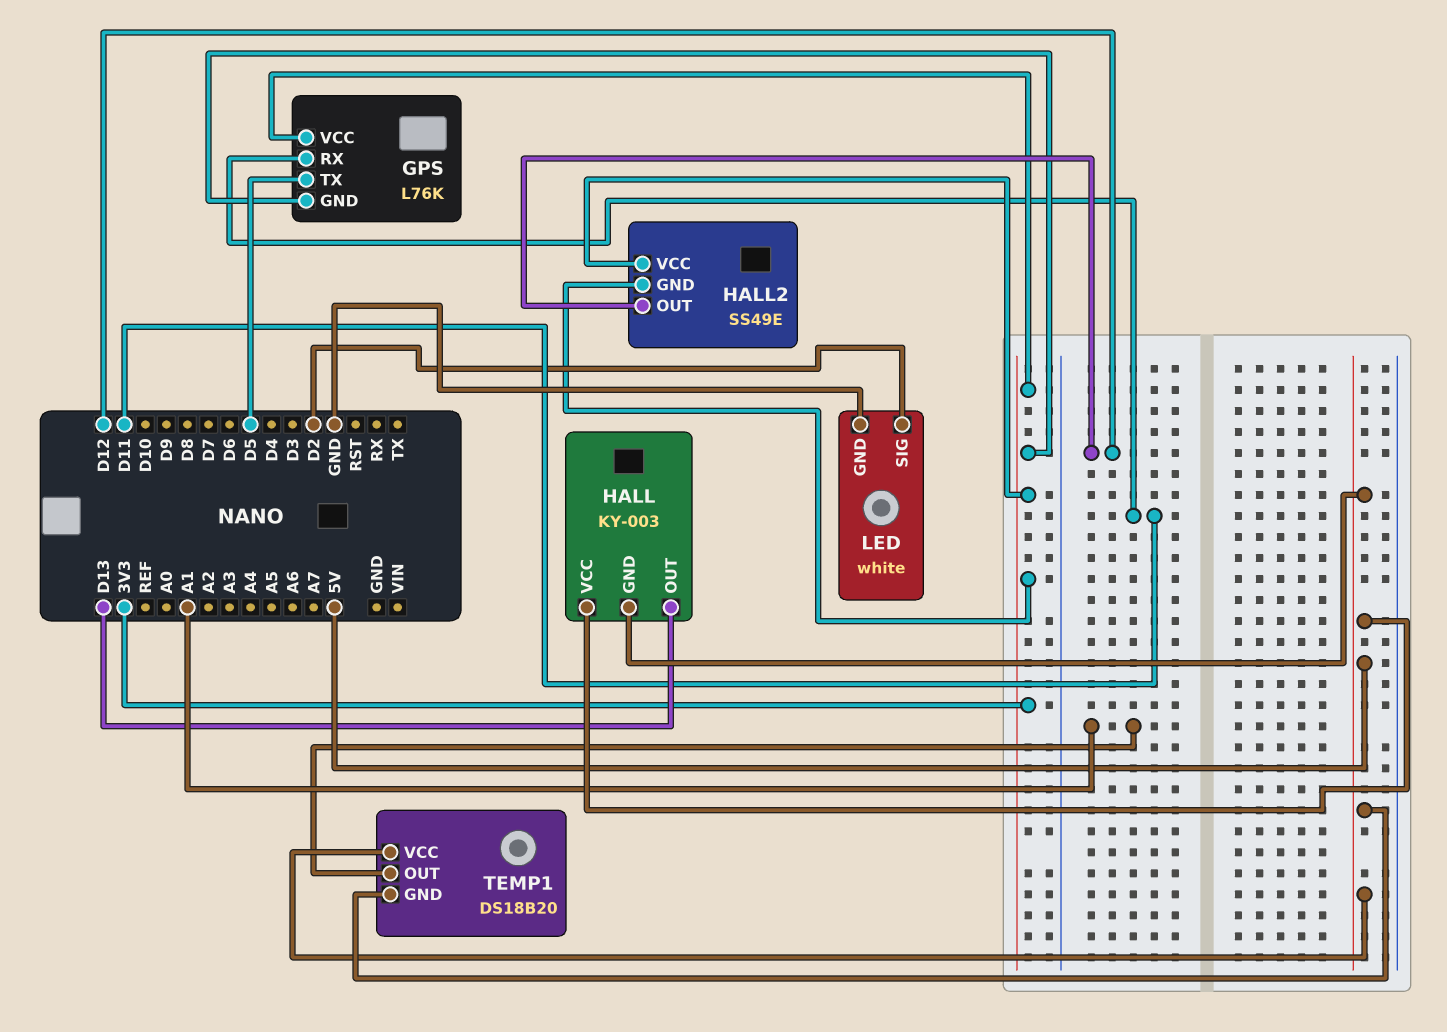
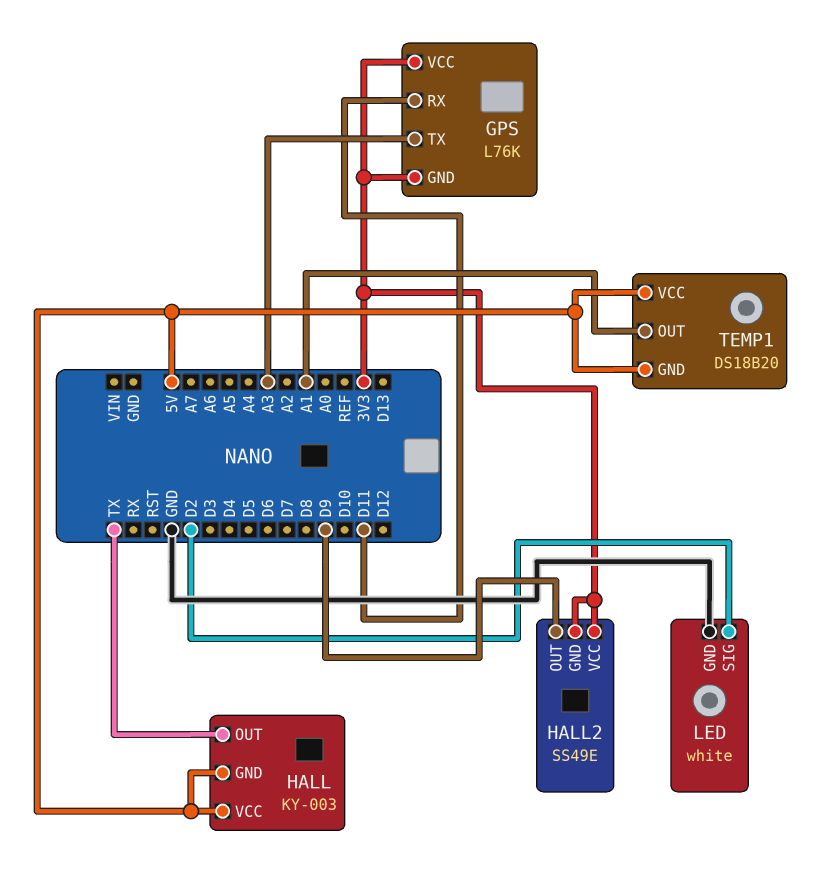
GPS pin TX: D5 -> A3
HALL pin OUT: D13 -> TX
HALL2 pin OUT: D12 -> D9

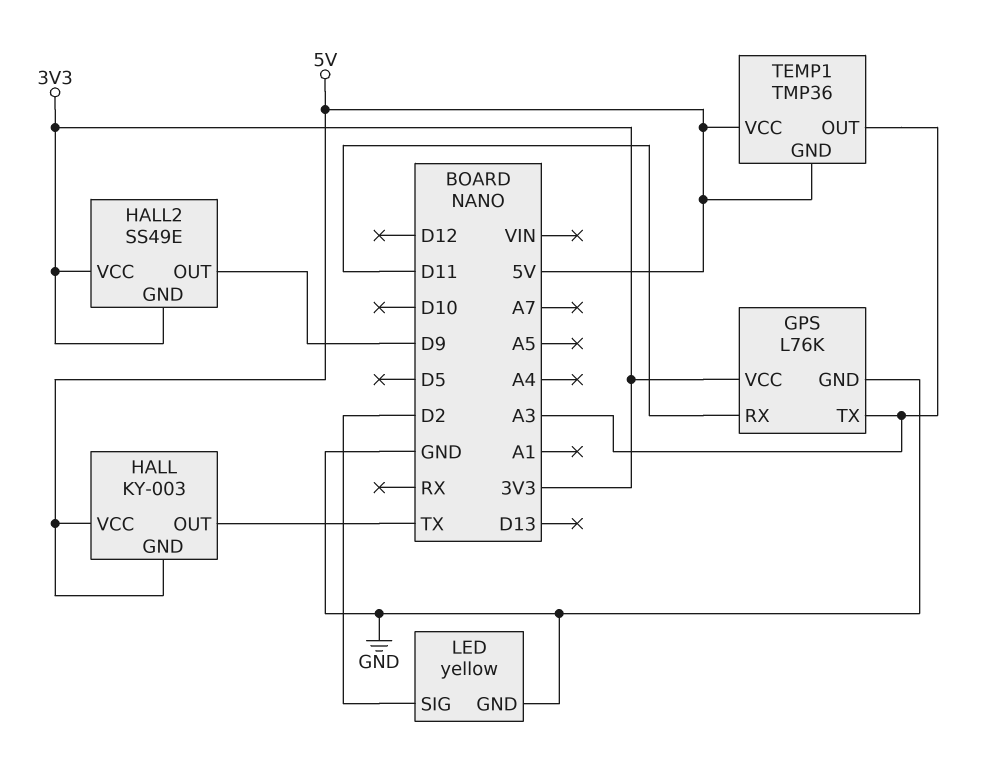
GPS pin GND: 3V3 -> GND
LED: white -> yellow
TEMP1: DS18B20 -> TMP36
TEMP1 pin OUT: A1 -> A3

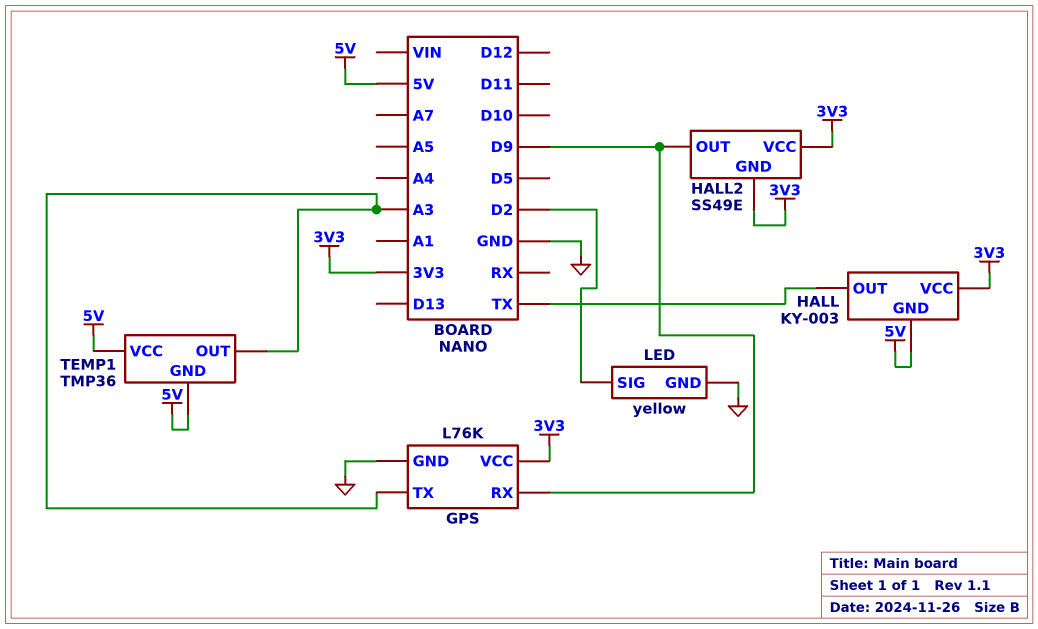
GPS pin RX: D11 -> D9
HALL pin VCC: 5V -> 3V3

